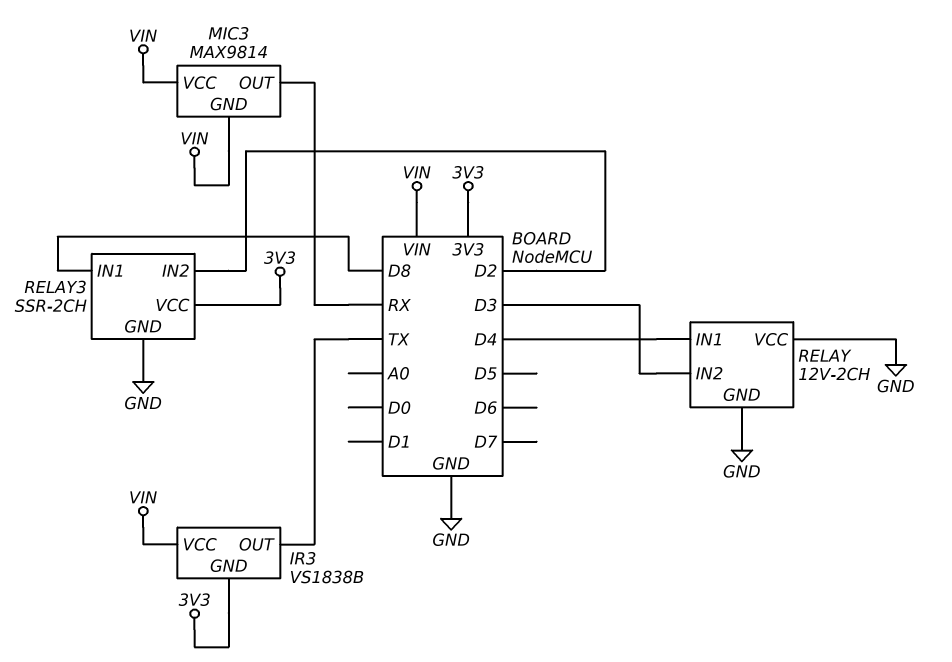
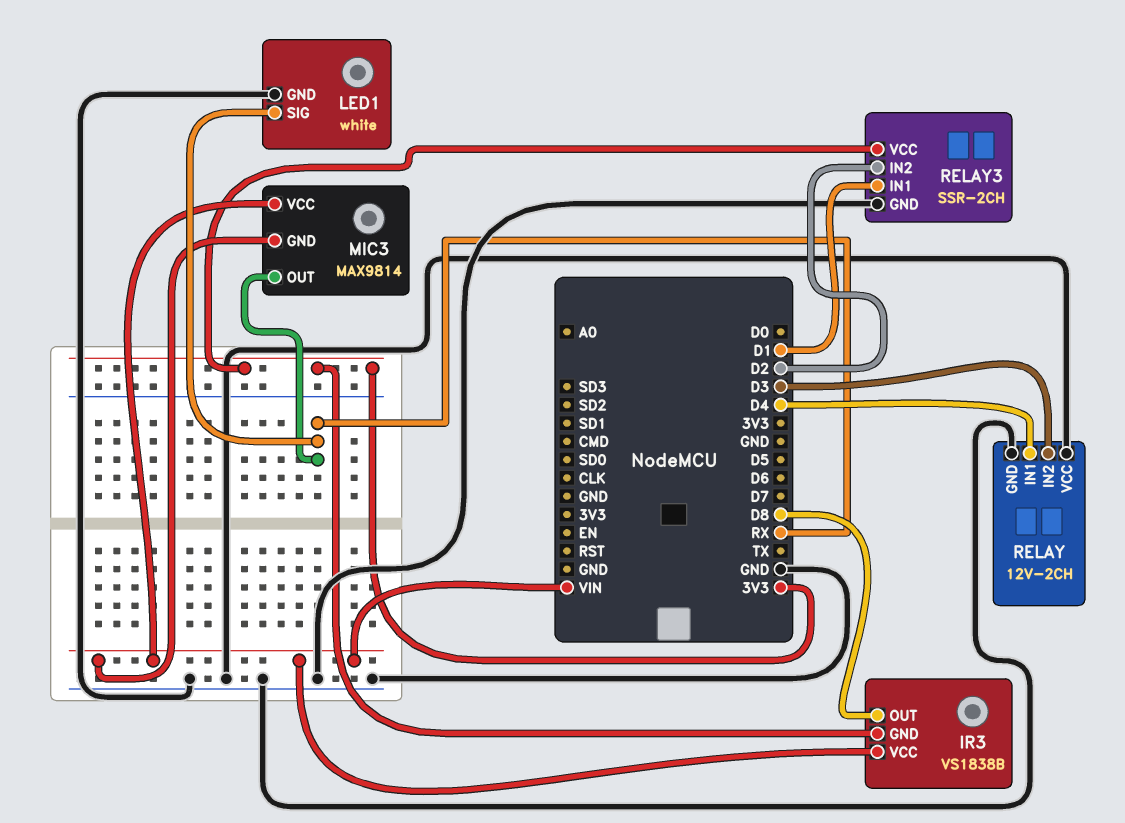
IR3 pin OUT: TX -> D8
LED1: none -> white
LED1 pin GND: none -> GND
LED1 pin SIG: none -> RX
RELAY3 pin IN1: D8 -> D1

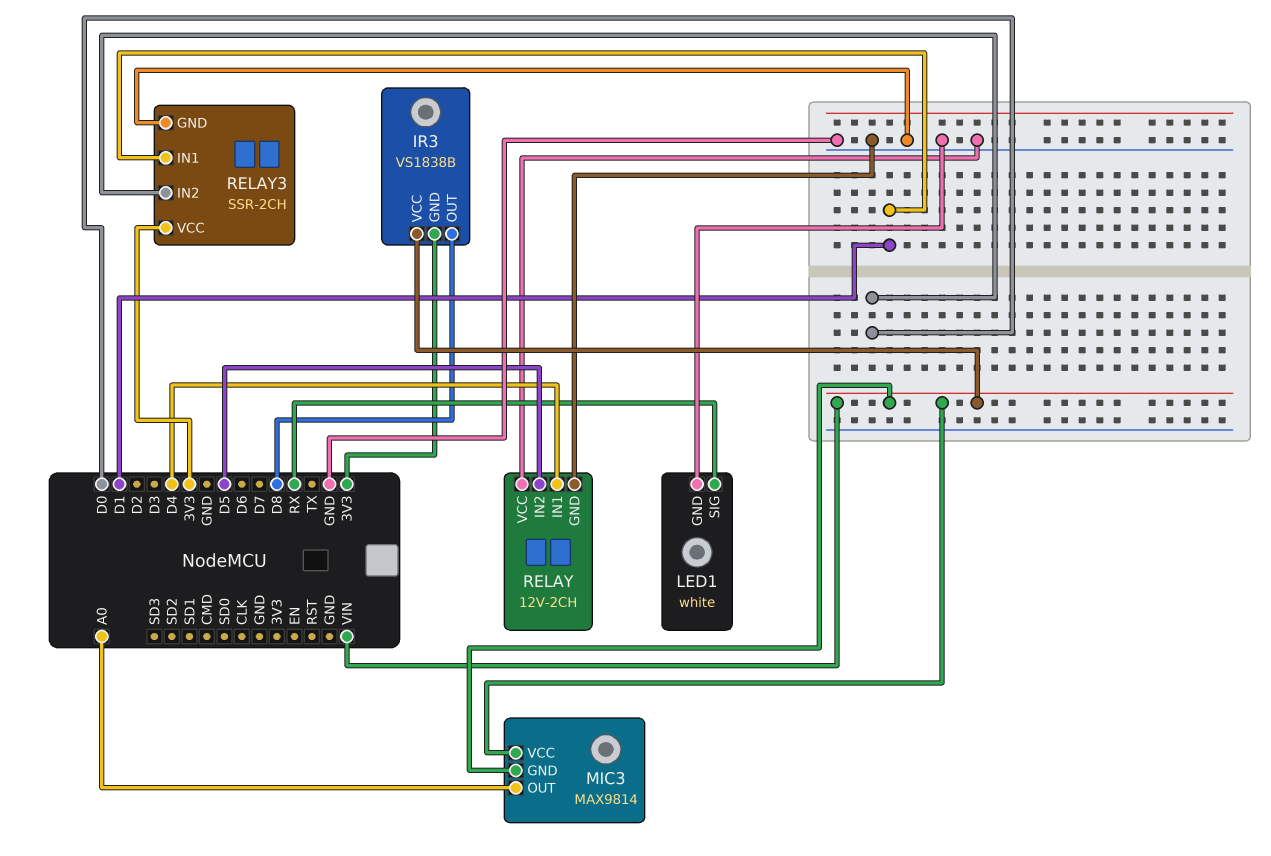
MIC3 pin OUT: RX -> A0
RELAY pin IN2: D3 -> D5
RELAY3 pin IN2: D2 -> D0

